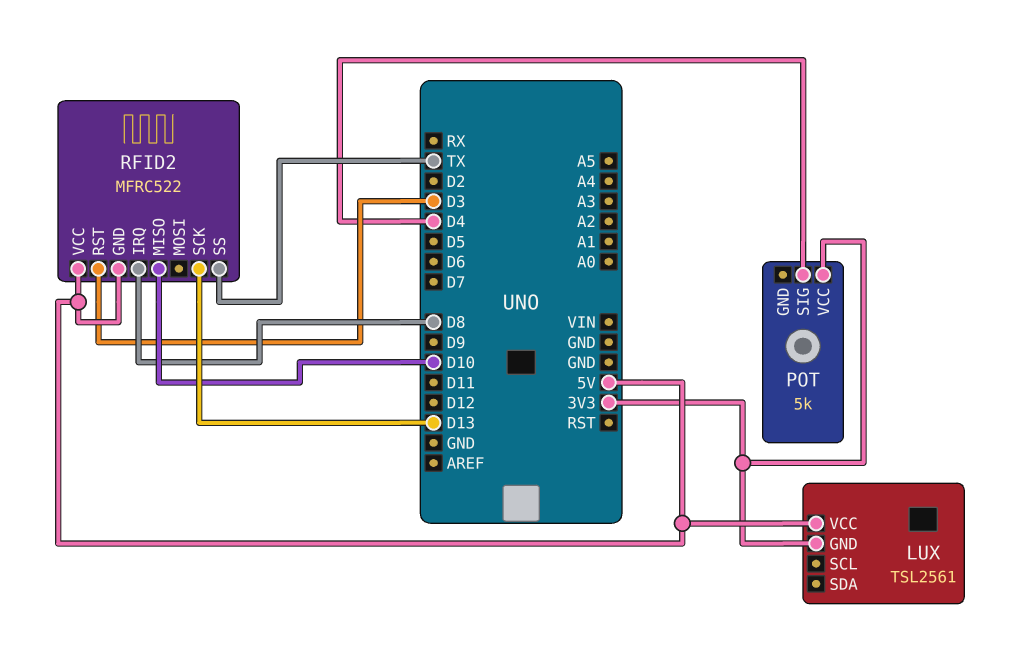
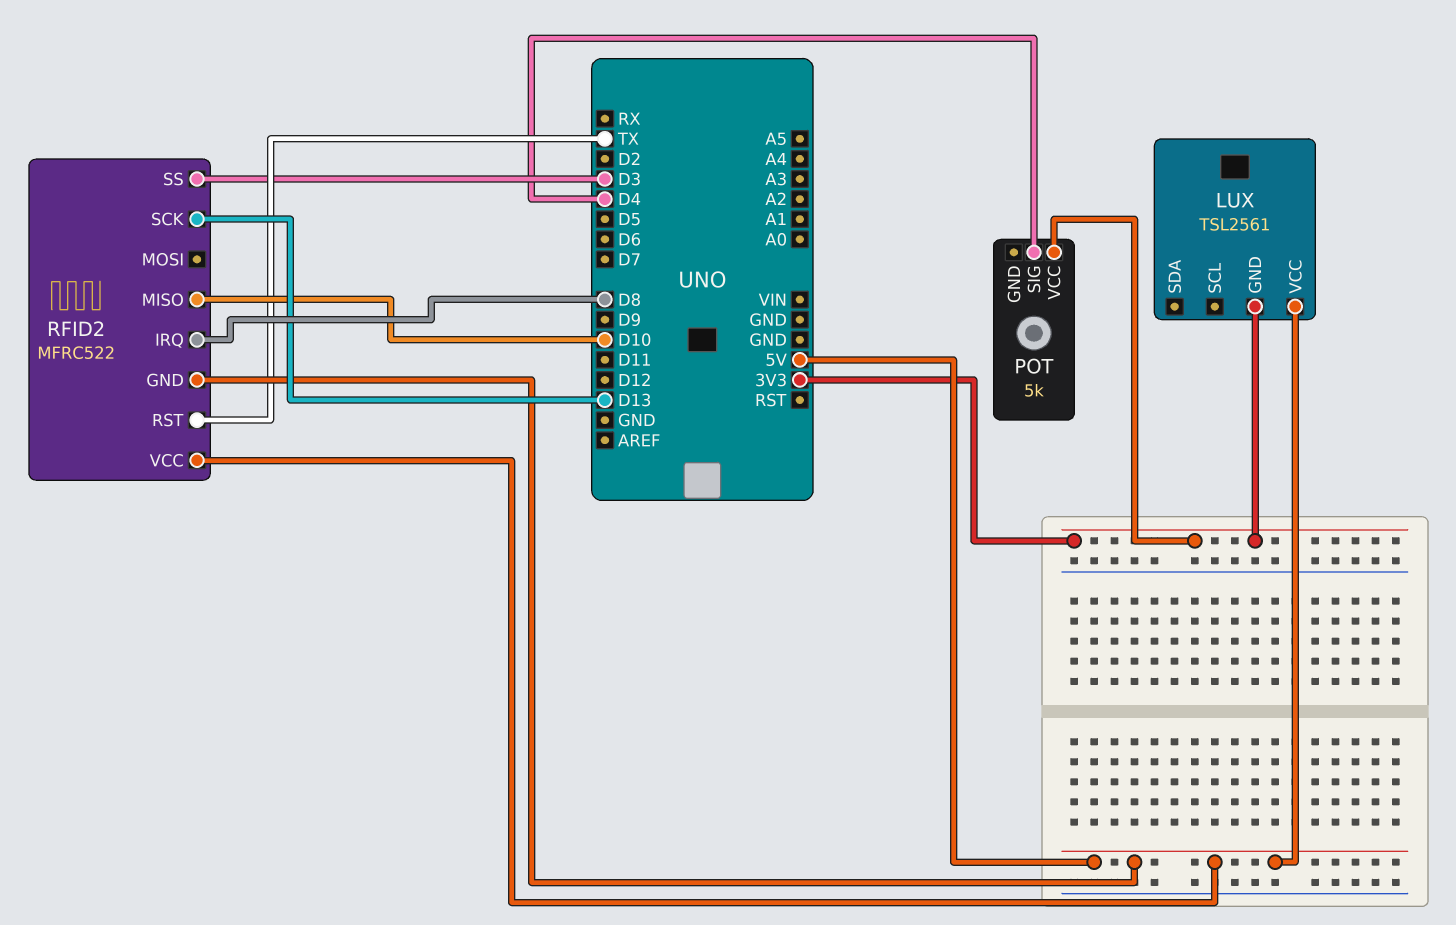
RFID2 pin RST: D3 -> TX
RFID2 pin SS: TX -> D3

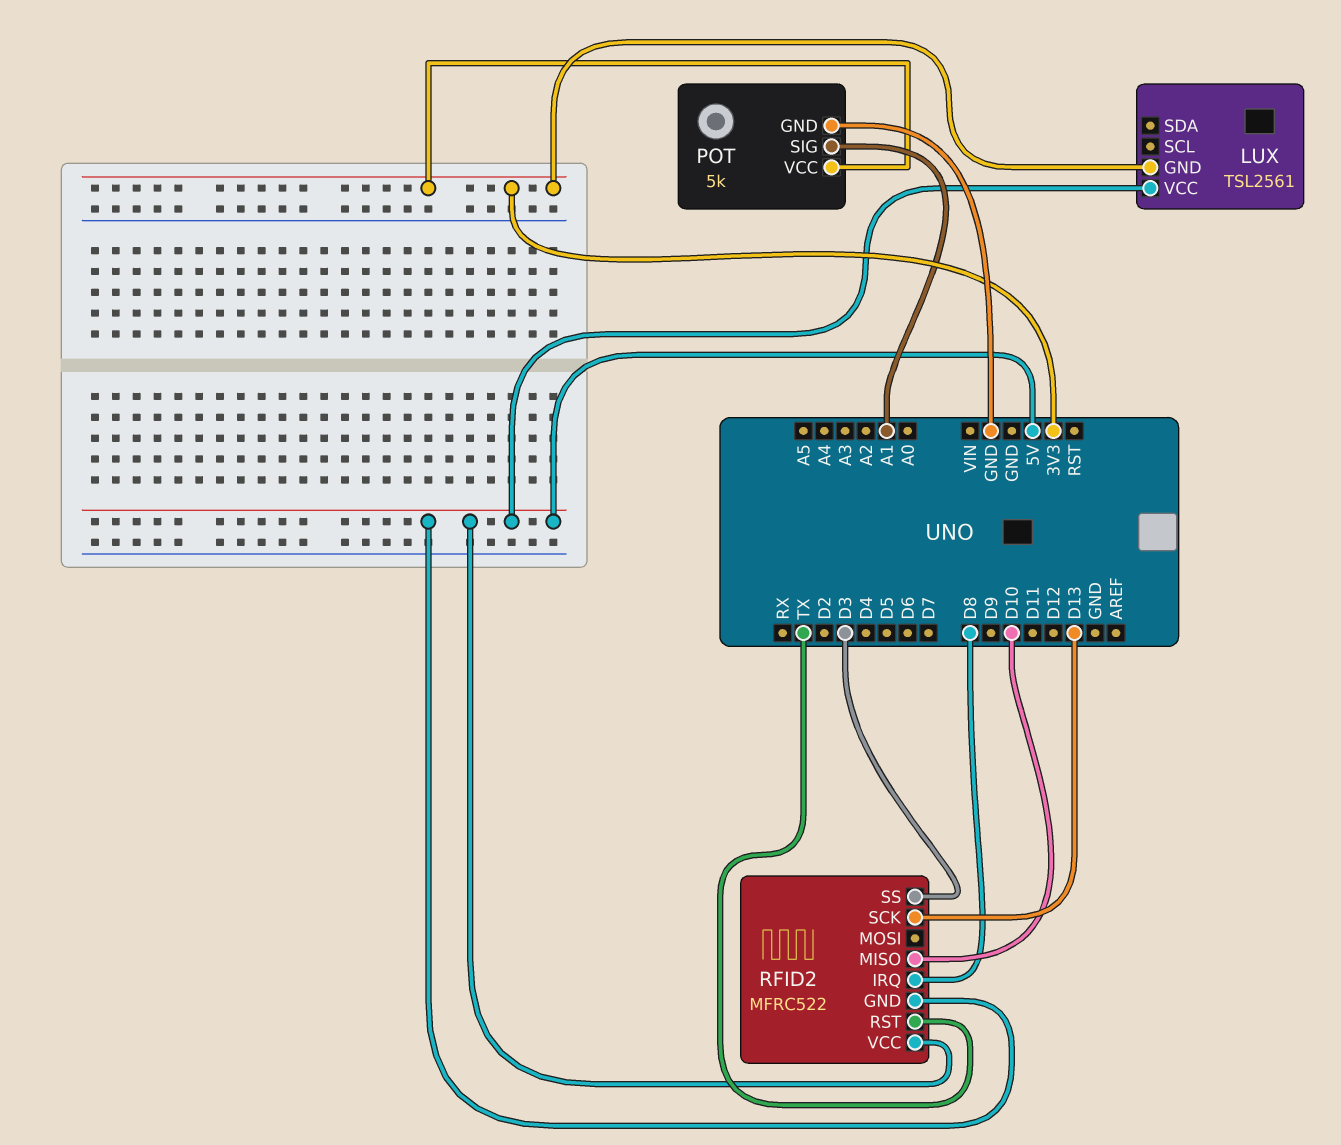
POT pin GND: none -> GND
POT pin SIG: D4 -> A1

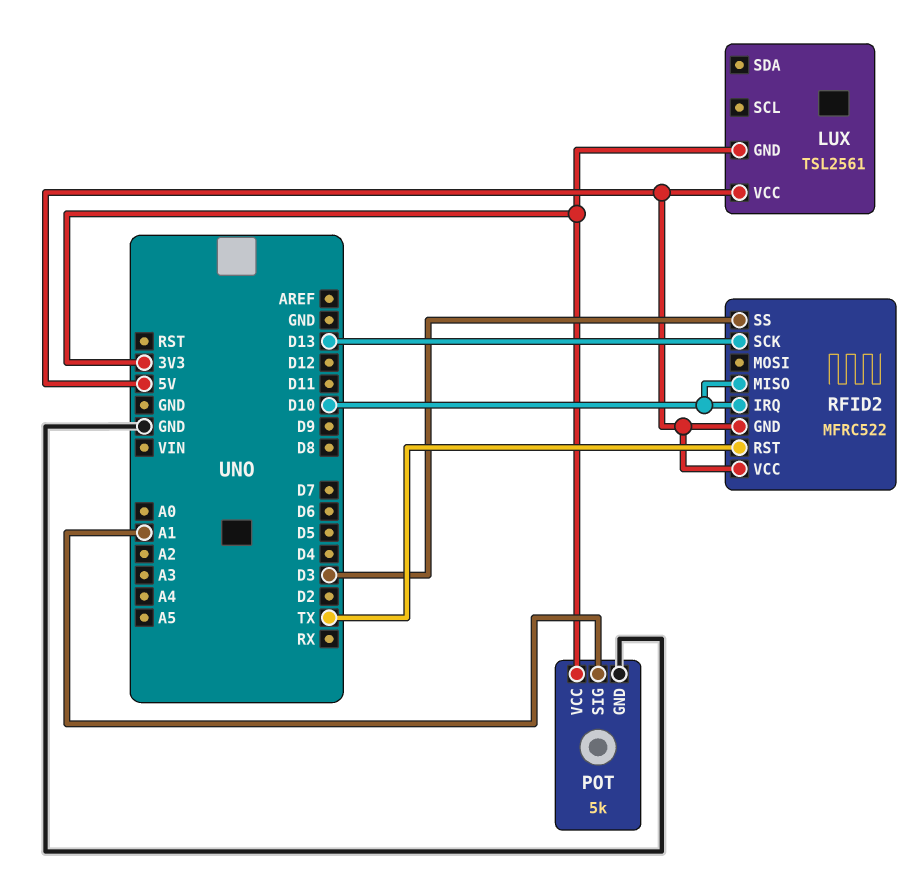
RFID2 pin IRQ: D8 -> D10

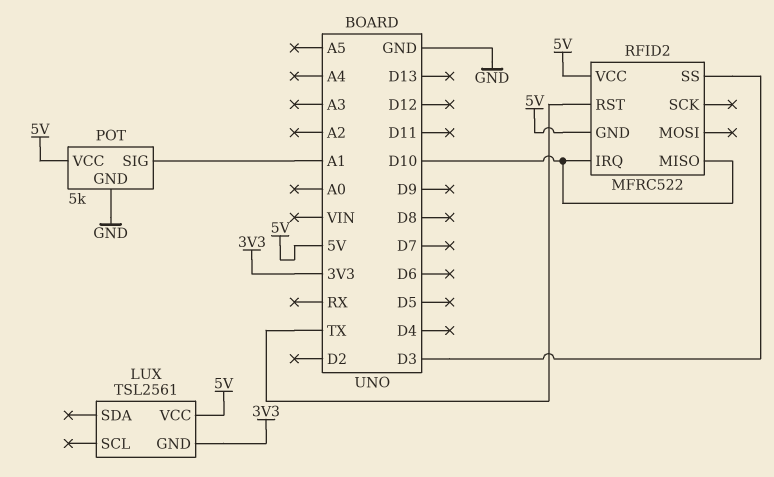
POT pin VCC: 3V3 -> 5V
RFID2 pin SCK: D13 -> none

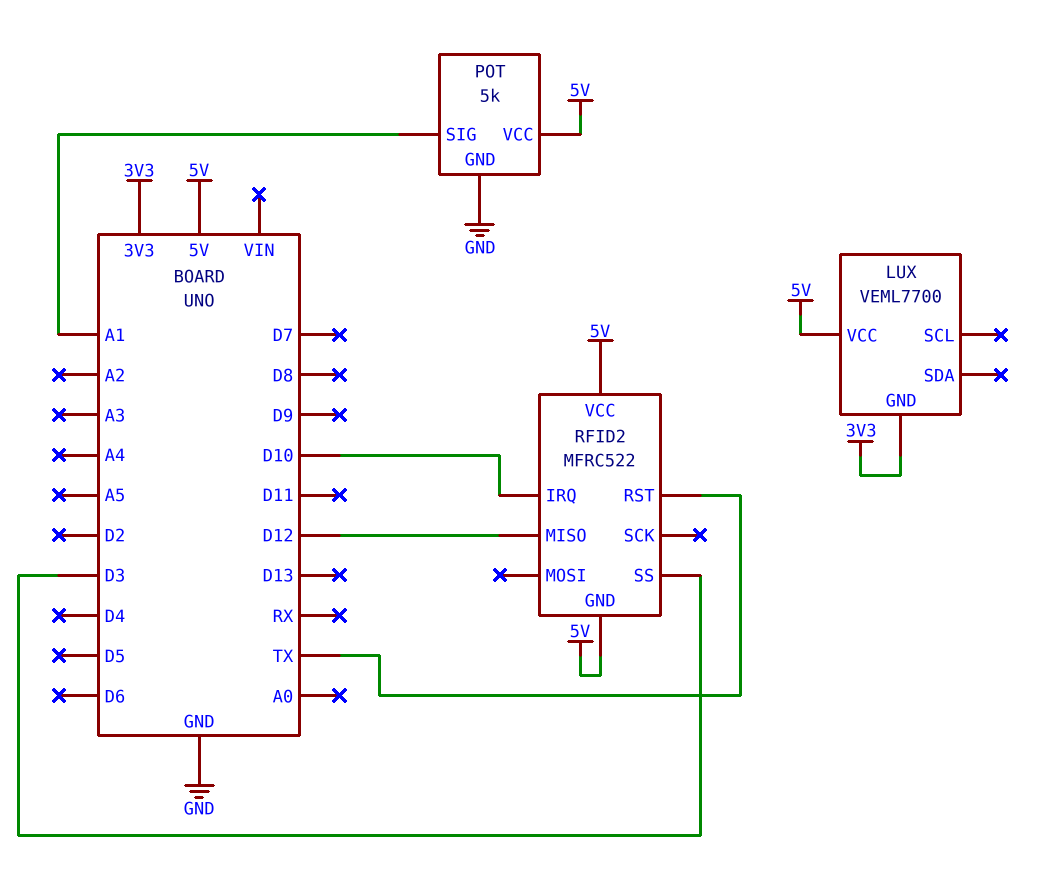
LUX: TSL2561 -> VEML7700
RFID2 pin MISO: D10 -> D12

